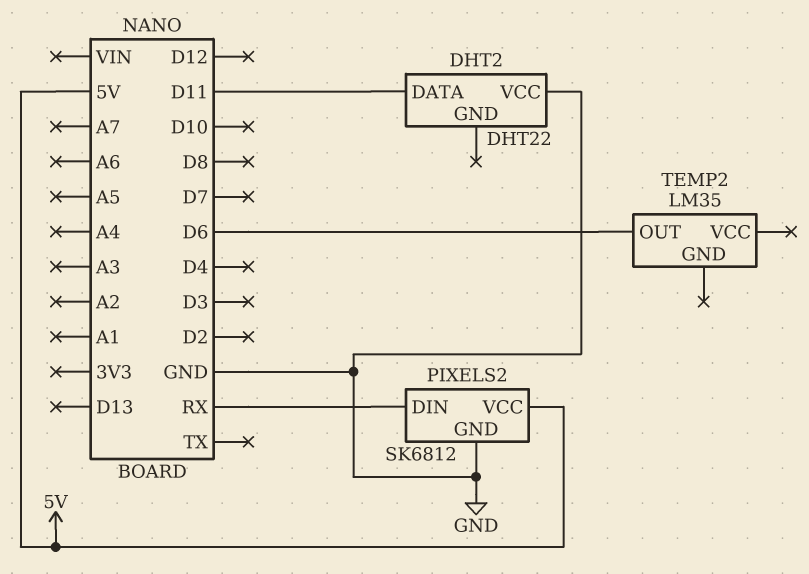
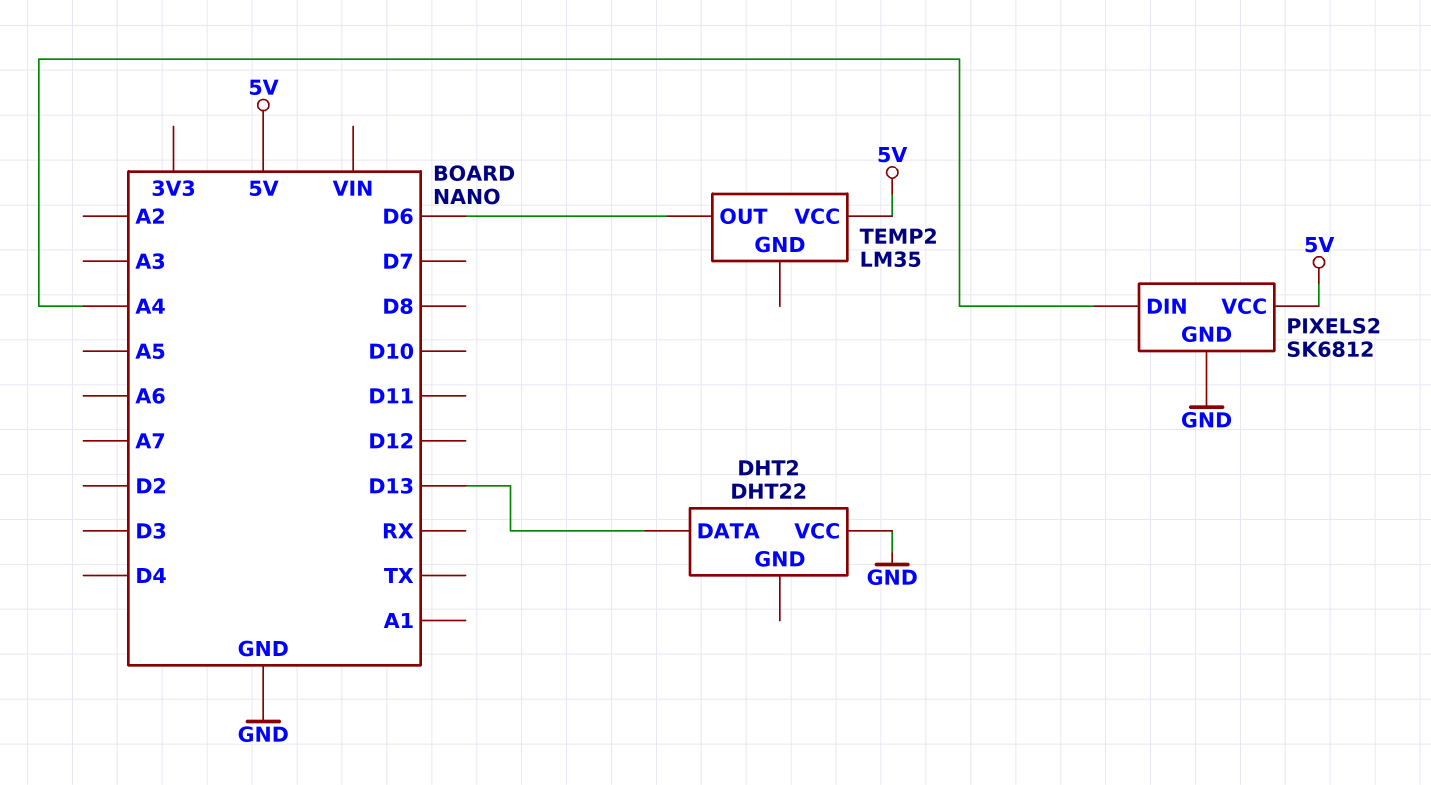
DHT2 pin DATA: D11 -> D13
PIXELS2 pin DIN: RX -> A4
TEMP2 pin VCC: none -> 5V

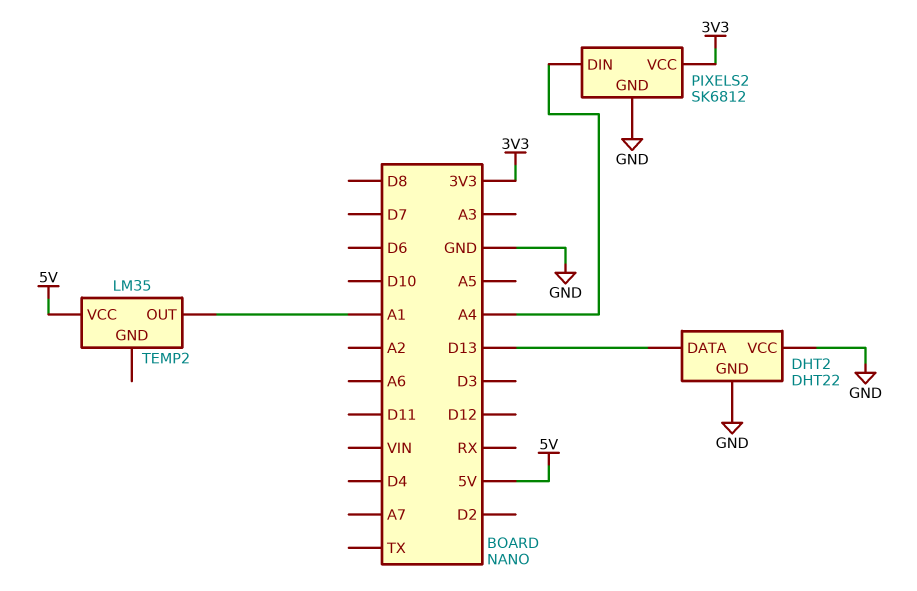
DHT2 pin GND: none -> GND
PIXELS2 pin VCC: 5V -> 3V3
TEMP2 pin OUT: D6 -> A1

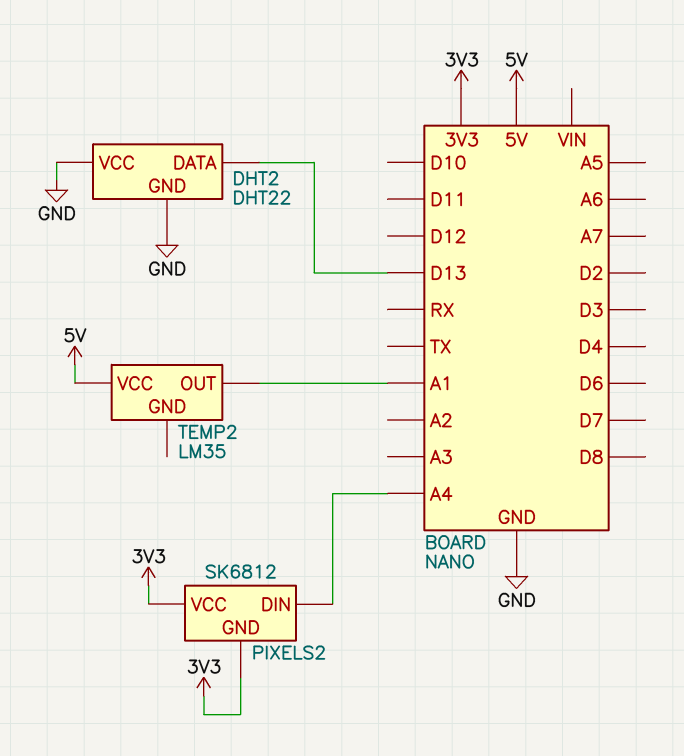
PIXELS2 pin GND: GND -> 3V3

